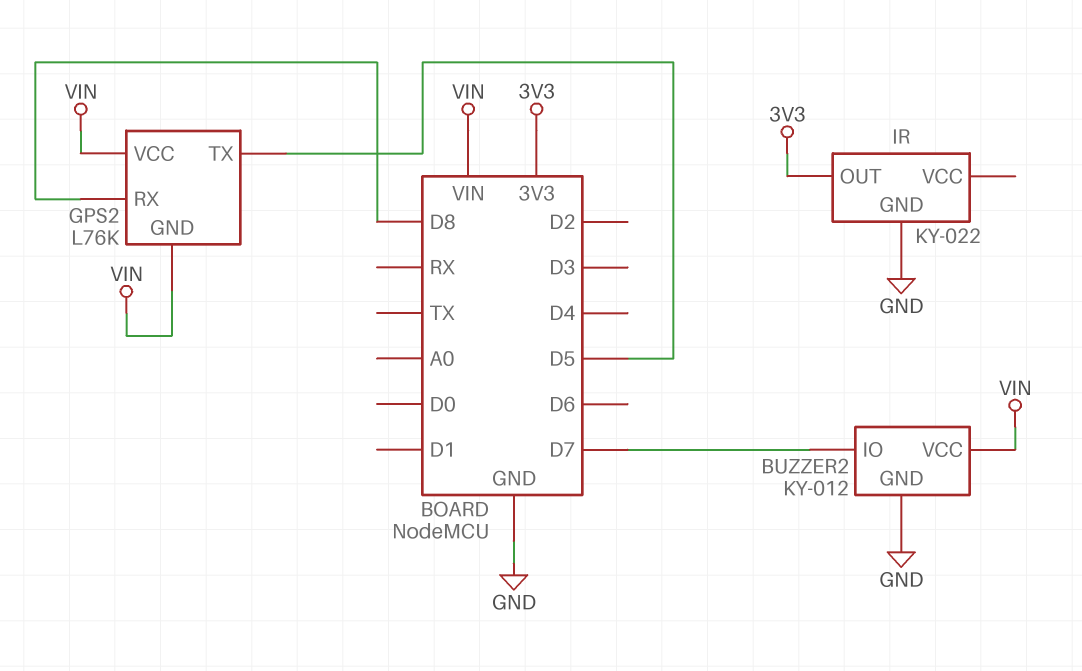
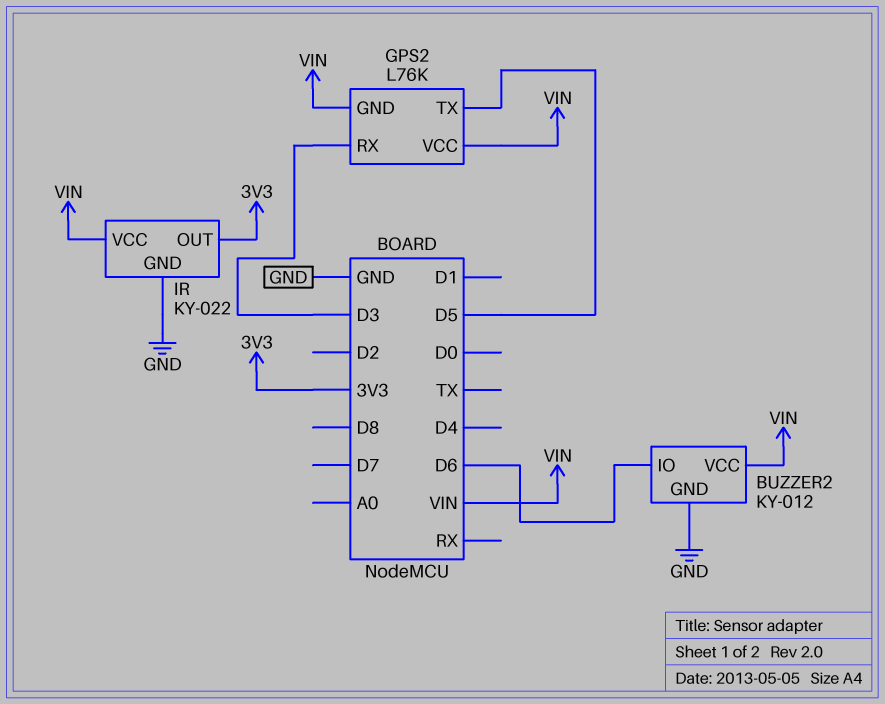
BUZZER2 pin IO: D7 -> D6
GPS2 pin RX: D8 -> D3
IR pin VCC: none -> VIN

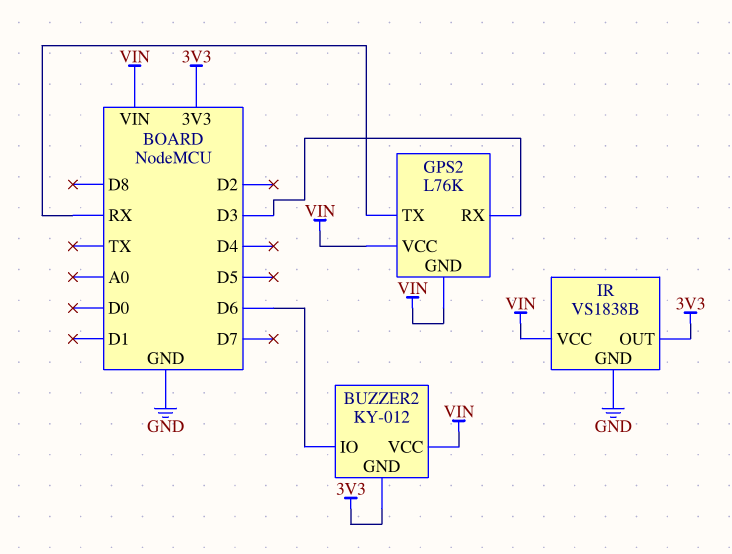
BUZZER2 pin GND: GND -> 3V3
GPS2 pin TX: D5 -> RX
IR: KY-022 -> VS1838B

